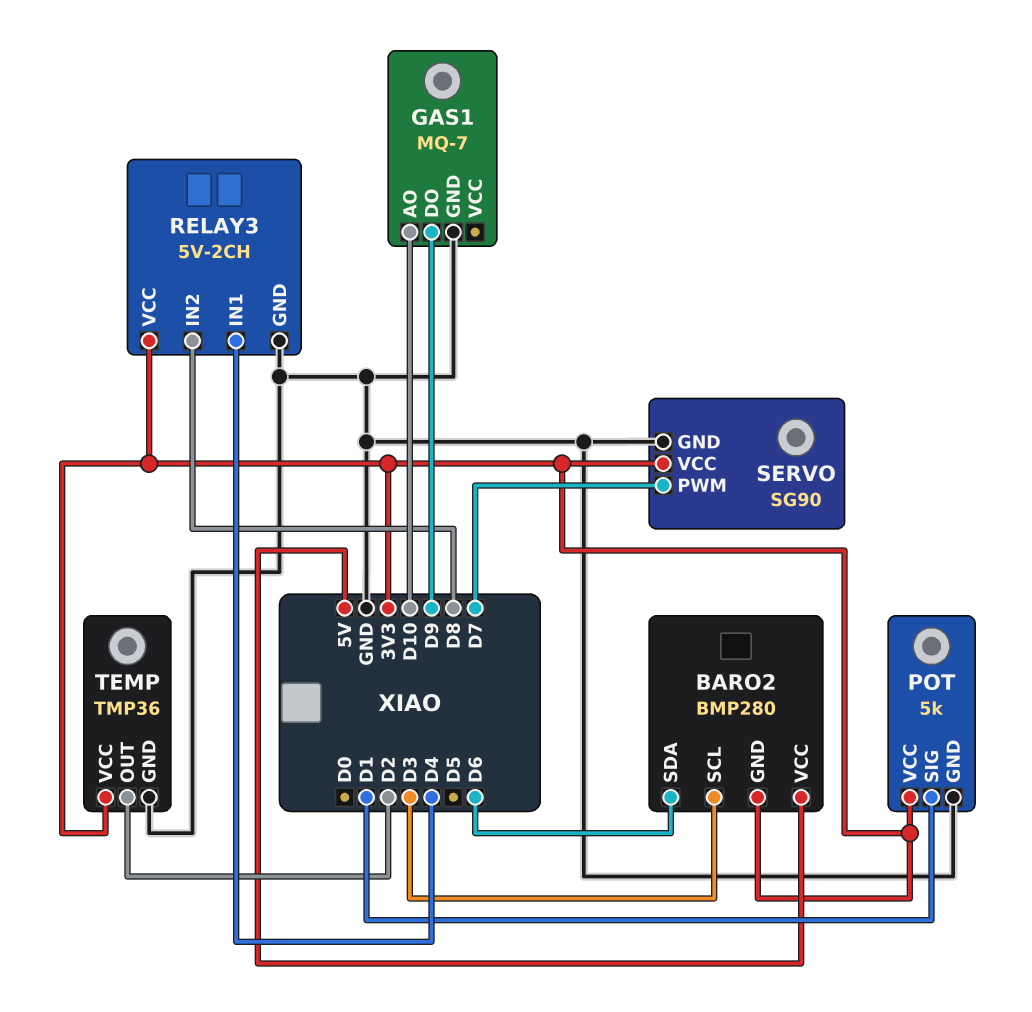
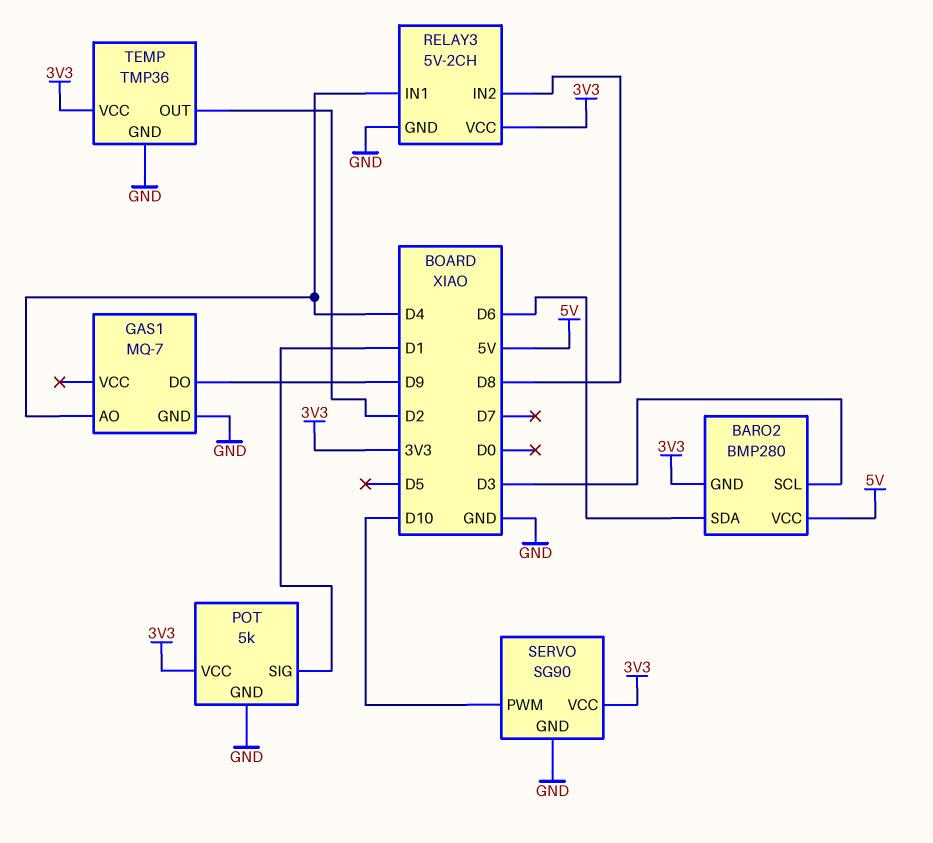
GAS1 pin AO: D10 -> D4
SERVO pin PWM: D7 -> D10

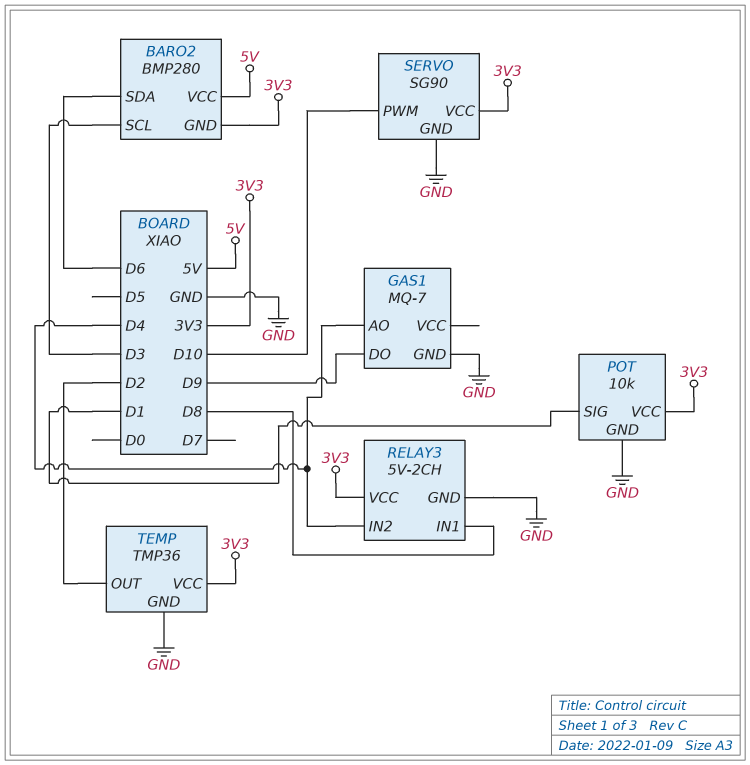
POT: 5k -> 10k
RELAY3 pin IN1: D4 -> D8
RELAY3 pin IN2: D8 -> D4

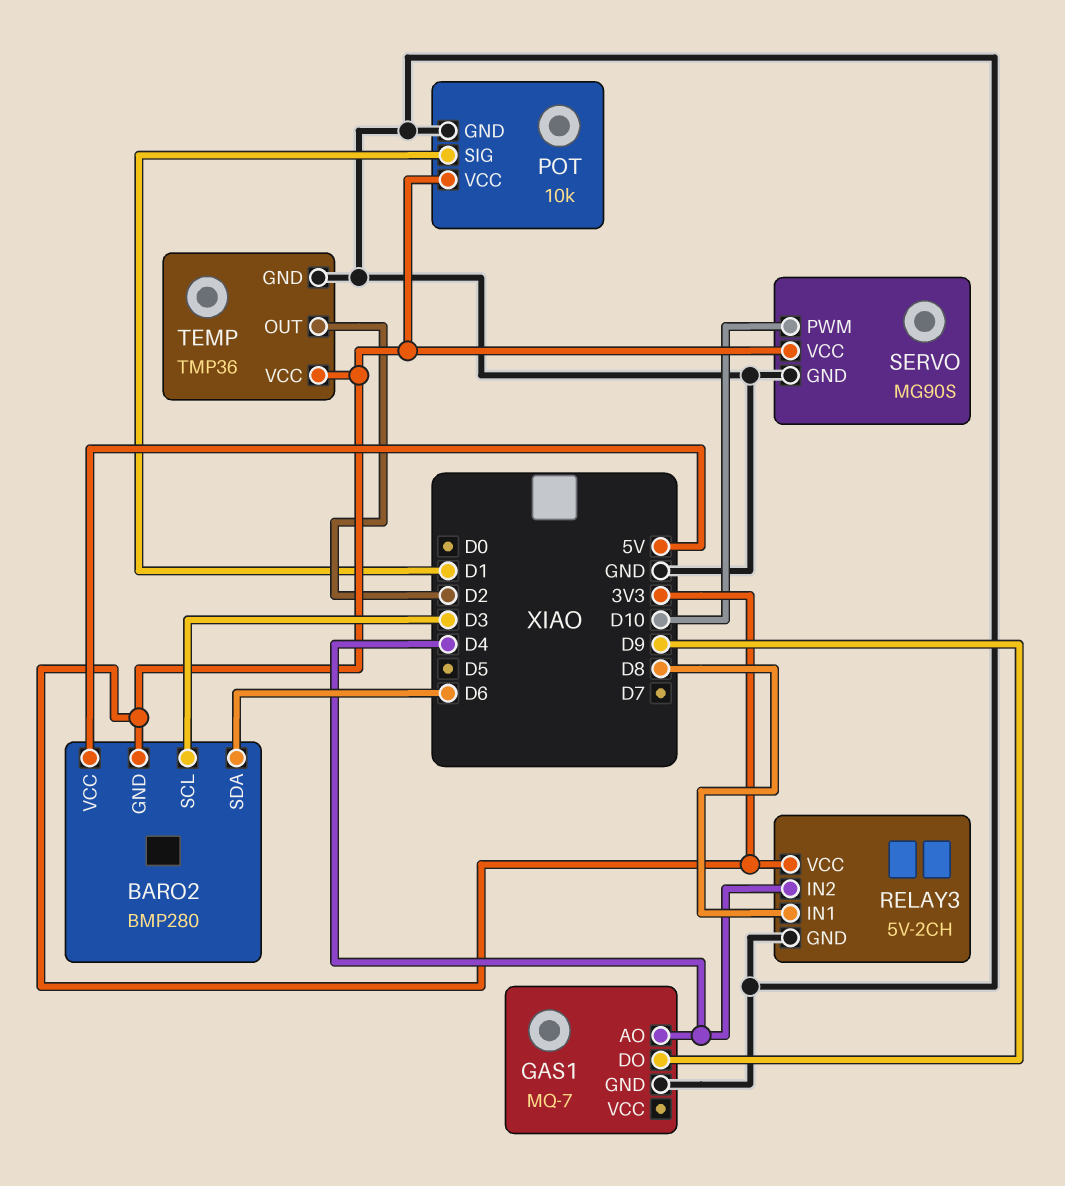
SERVO: SG90 -> MG90S

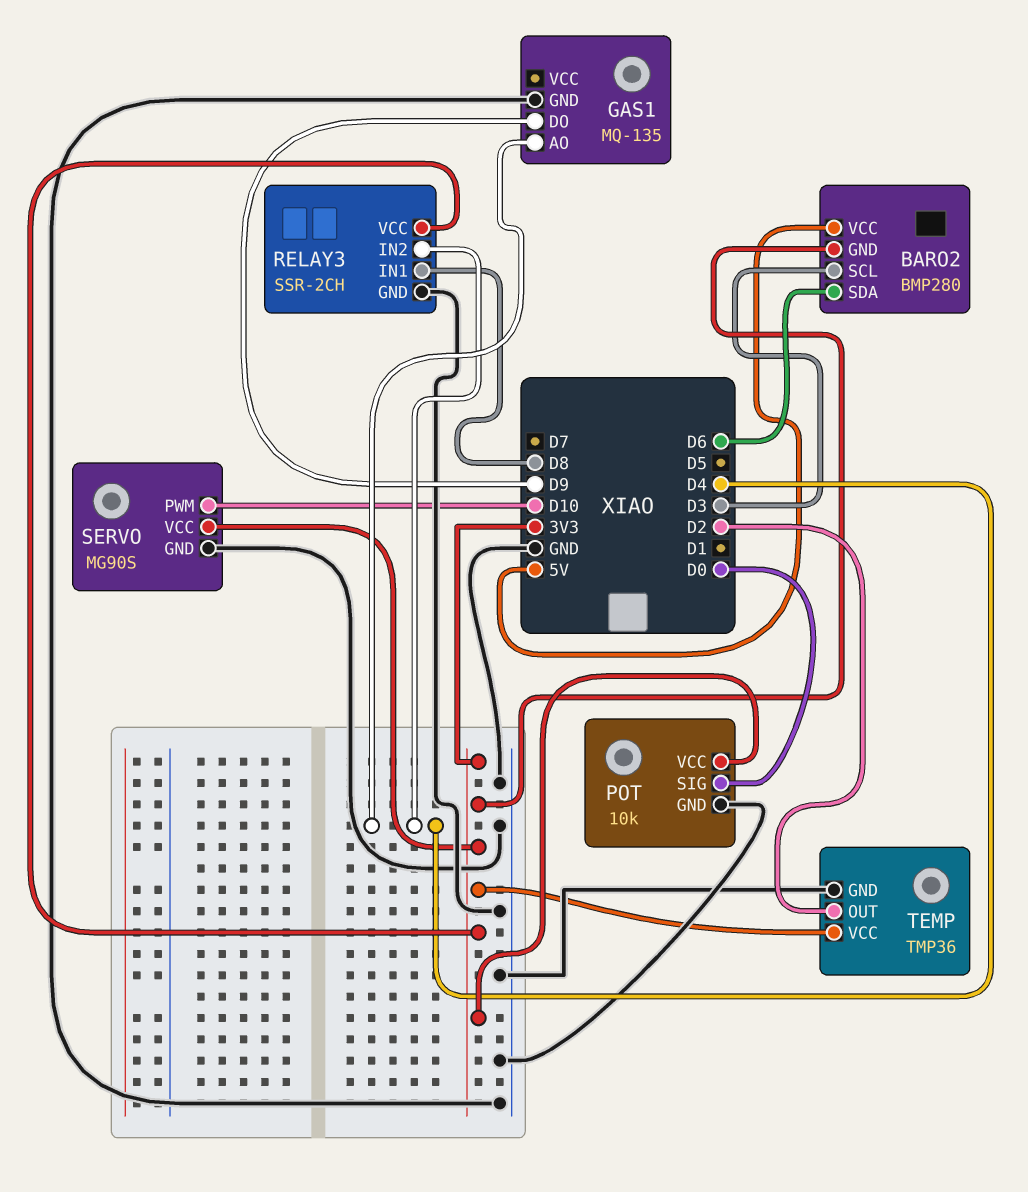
GAS1: MQ-7 -> MQ-135
POT pin SIG: D1 -> D0
RELAY3: 5V-2CH -> SSR-2CH

